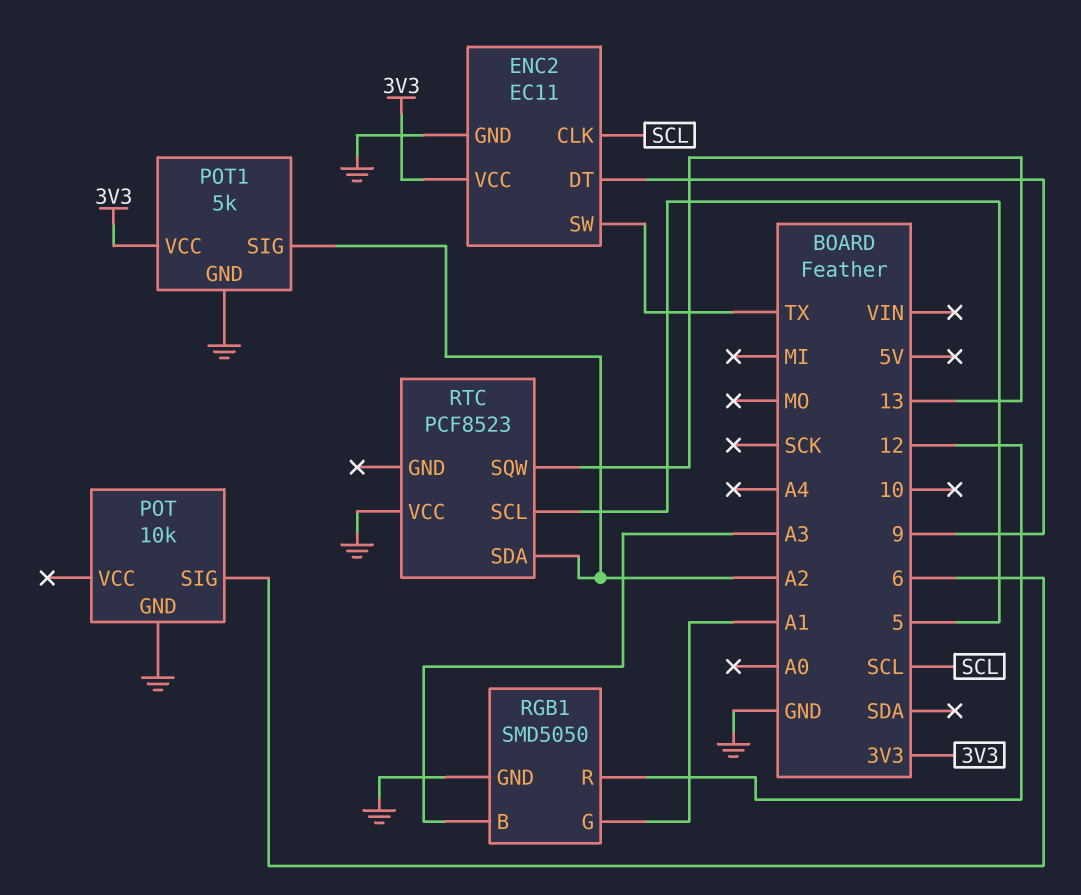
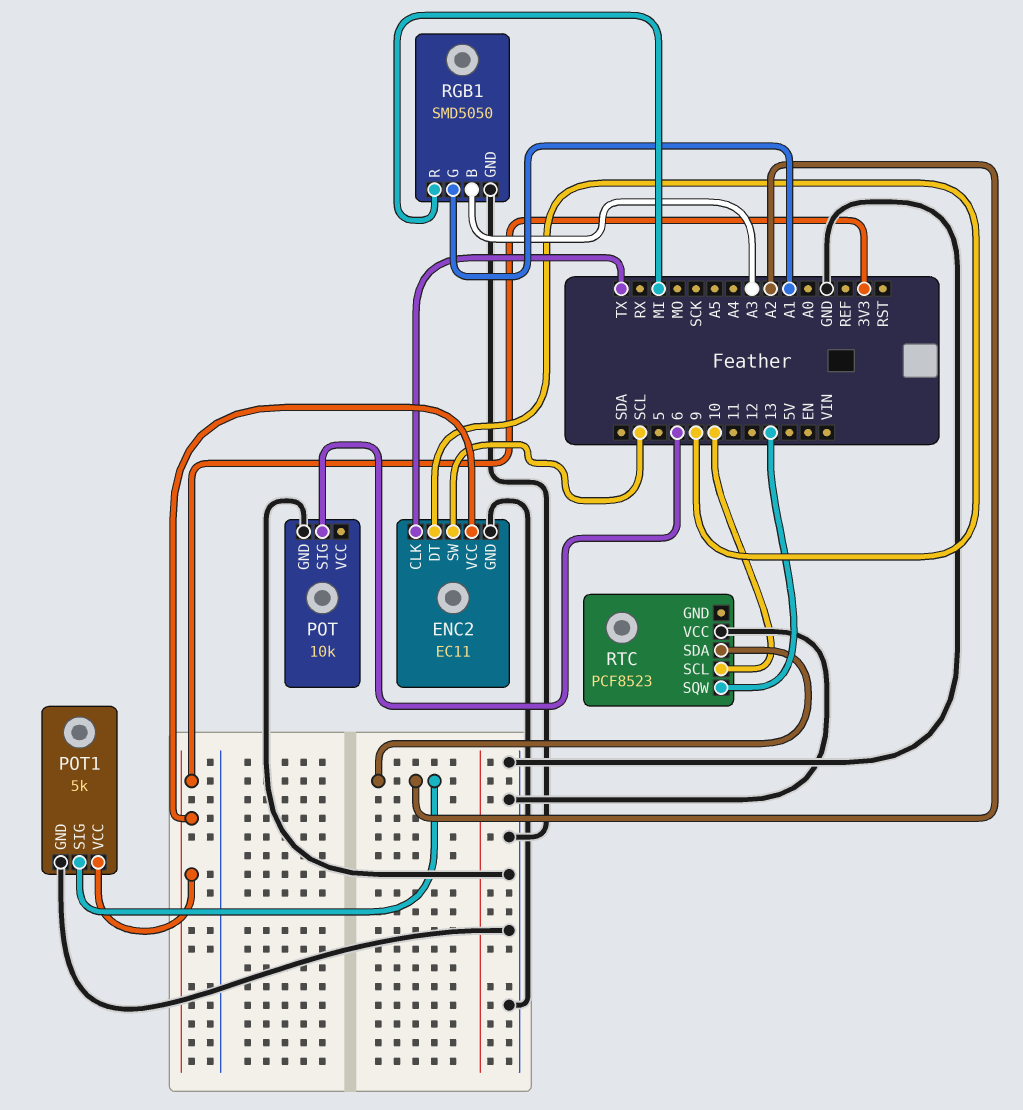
ENC2 pin CLK: SCL -> TX
ENC2 pin SW: TX -> SCL
RGB1 pin R: 12 -> MI
RTC pin SCL: 5 -> 10

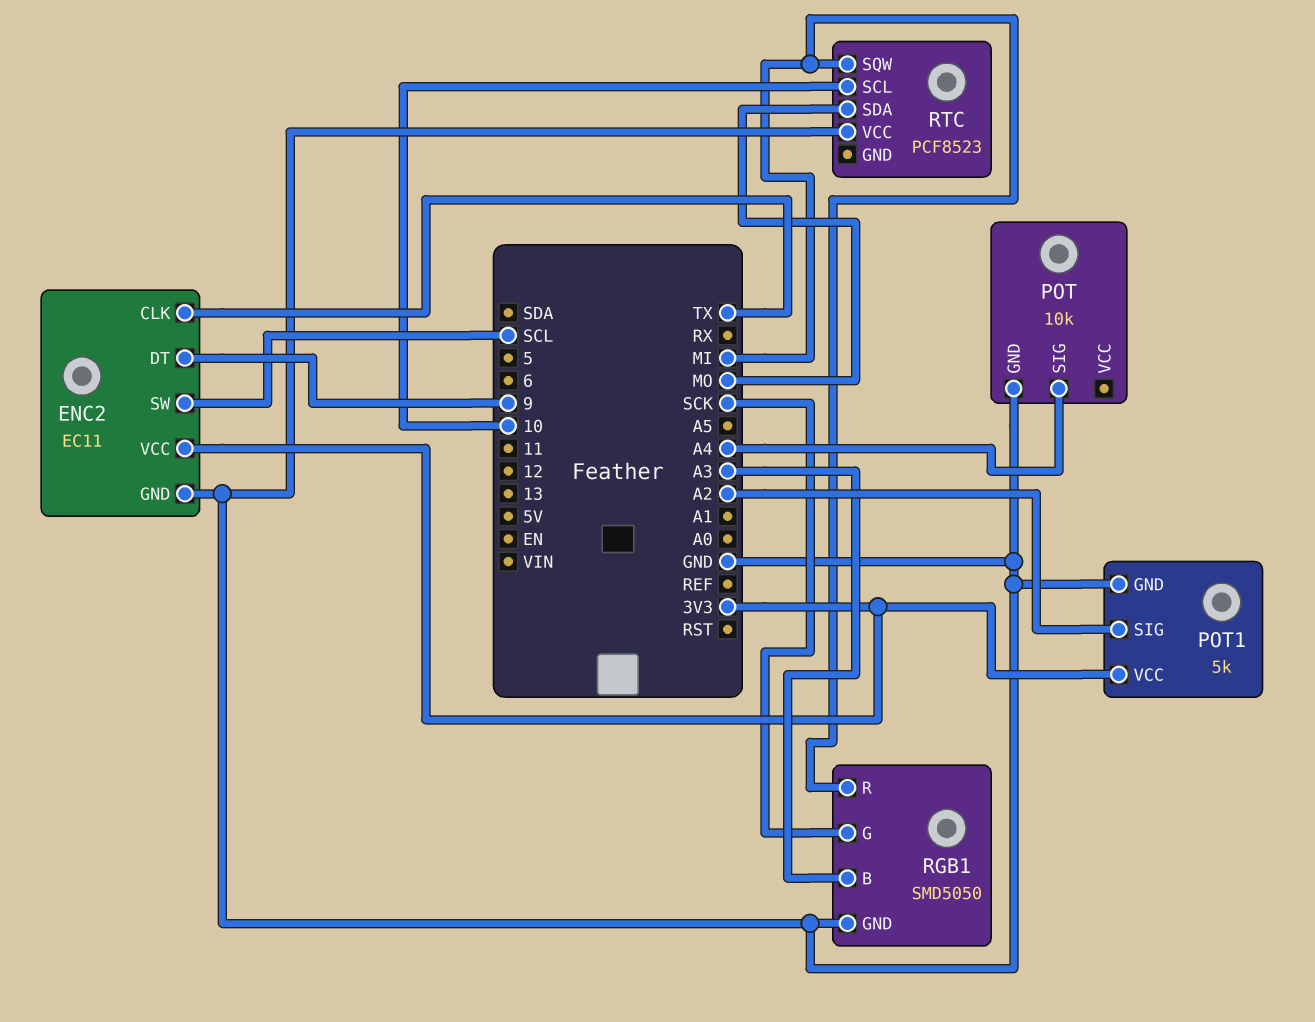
POT pin SIG: 6 -> A4
RGB1 pin G: A1 -> SCK
RTC pin SDA: A2 -> MO
RTC pin SQW: 13 -> MI

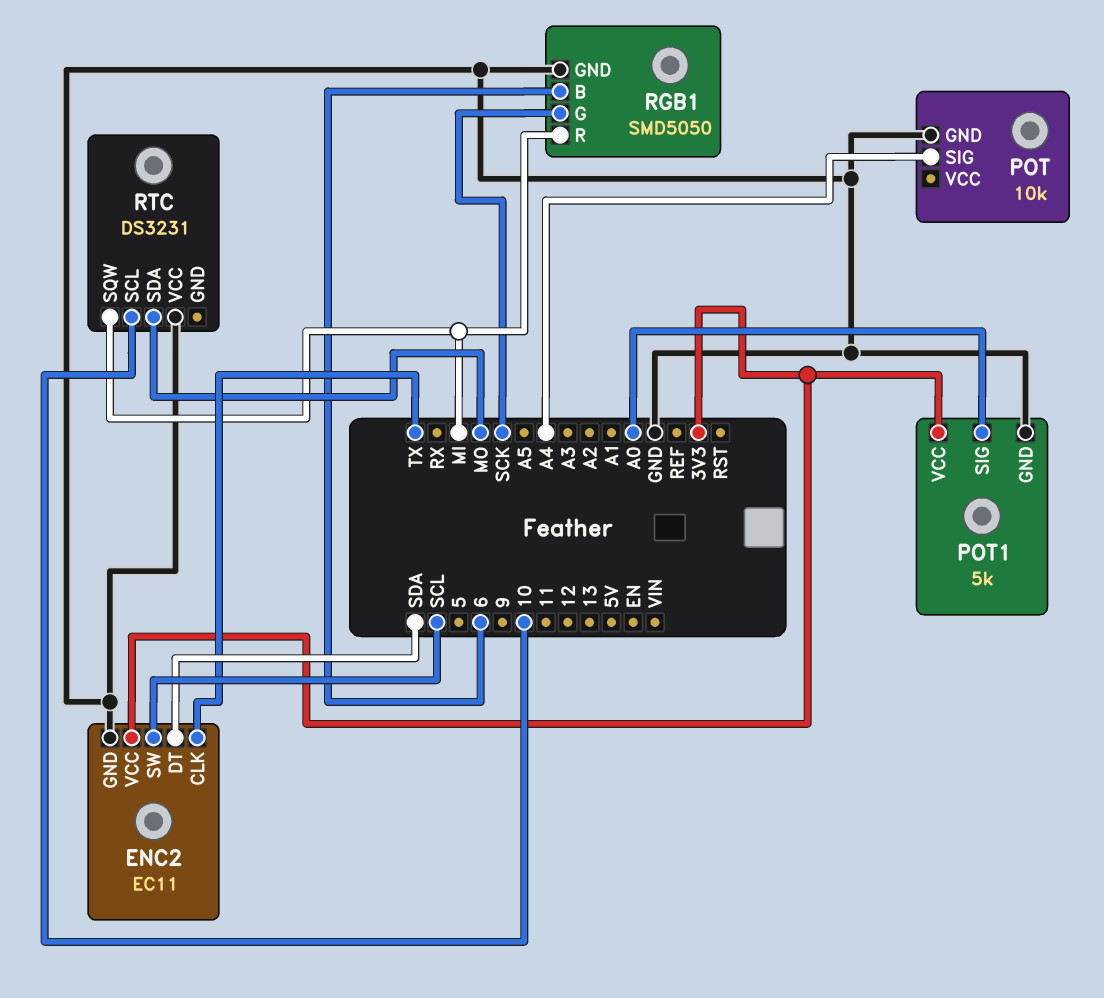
ENC2 pin DT: 9 -> SDA
POT1 pin SIG: A2 -> A0
RGB1 pin B: A3 -> 6
RTC: PCF8523 -> DS3231

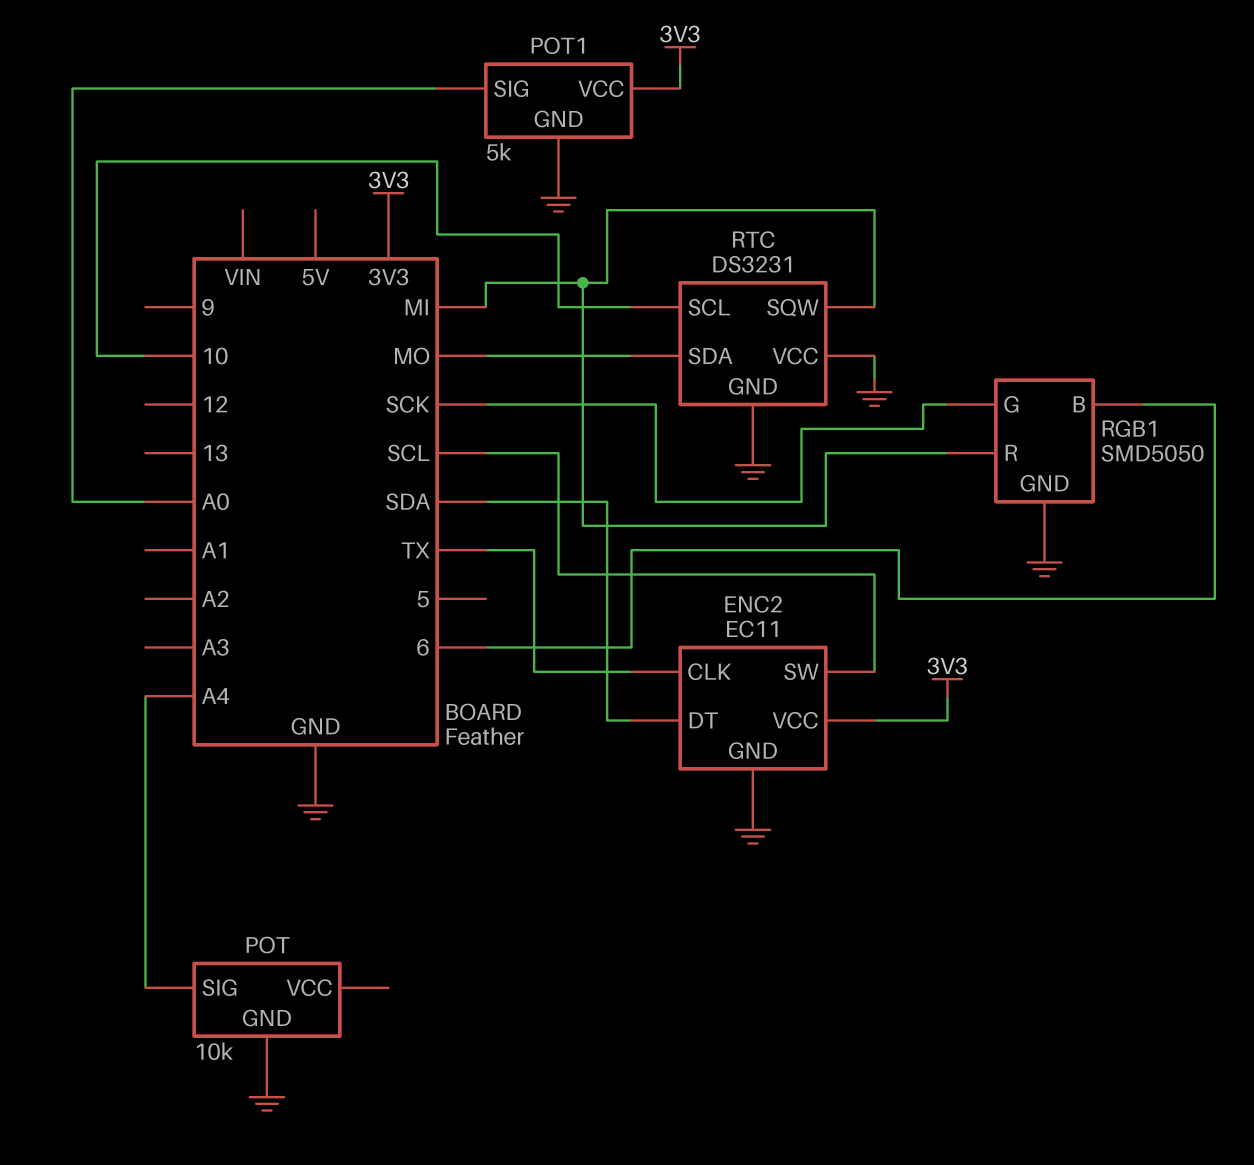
RTC pin GND: none -> GND

